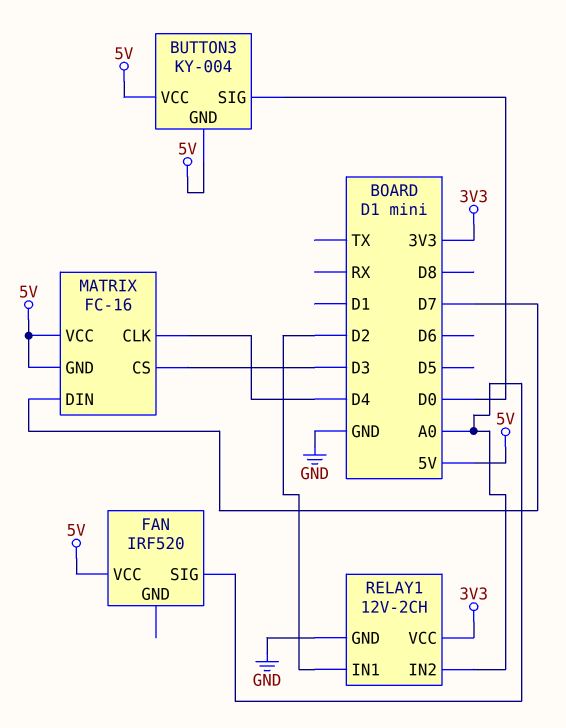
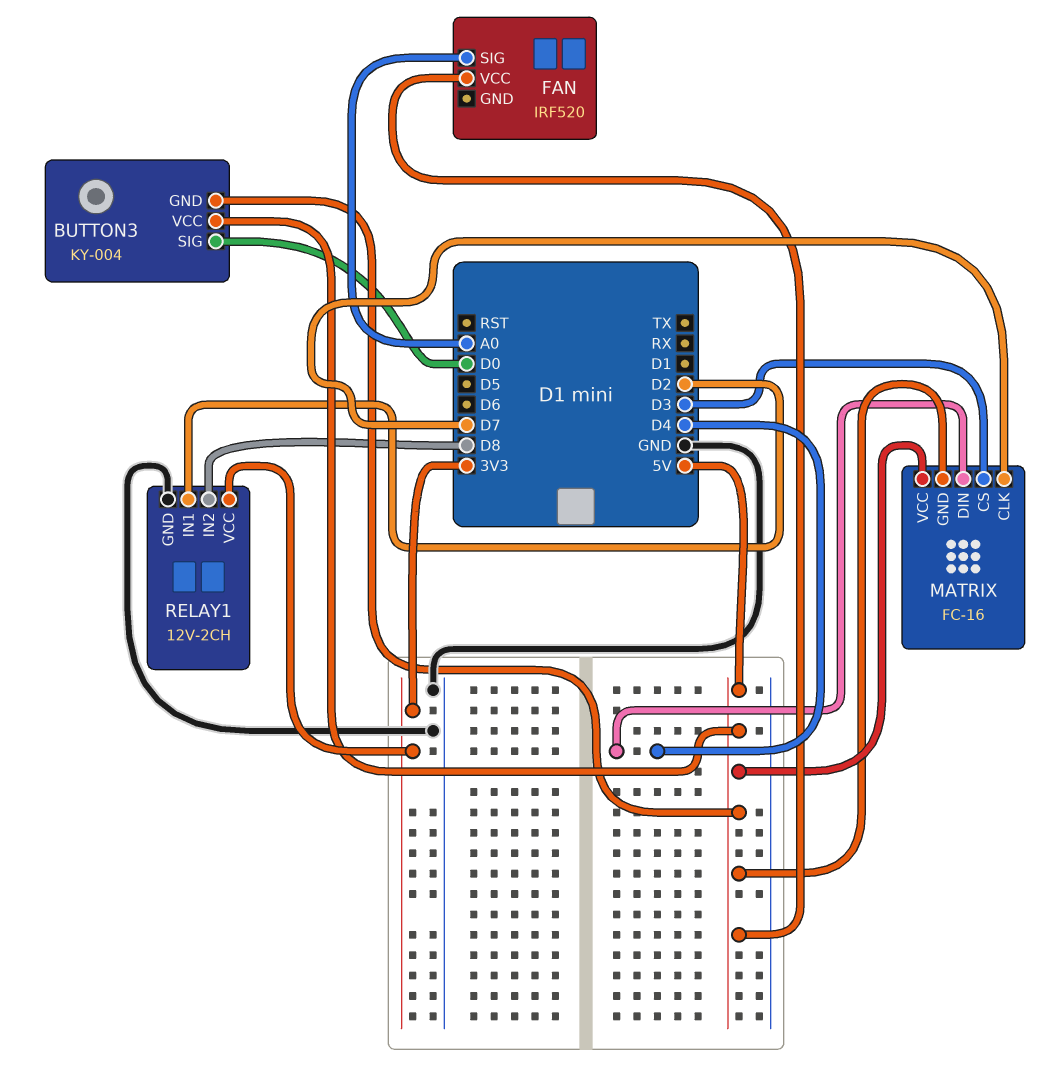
MATRIX pin CLK: D4 -> D7
MATRIX pin DIN: D7 -> D4
RELAY1 pin IN2: A0 -> D8

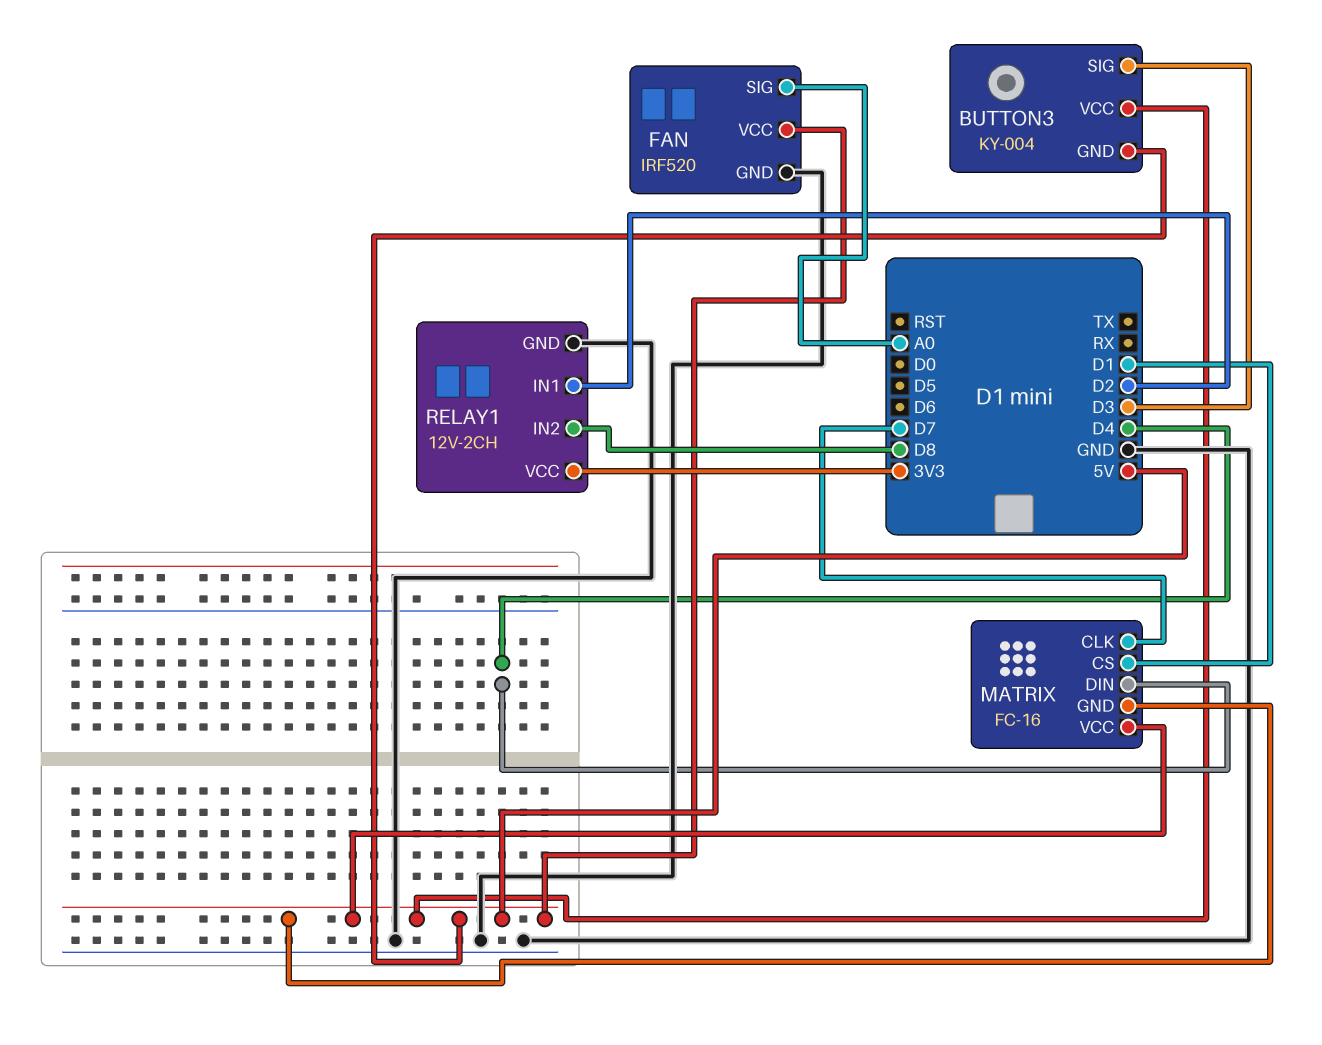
BUTTON3 pin SIG: D0 -> D3
FAN pin GND: none -> GND
MATRIX pin CS: D3 -> D1

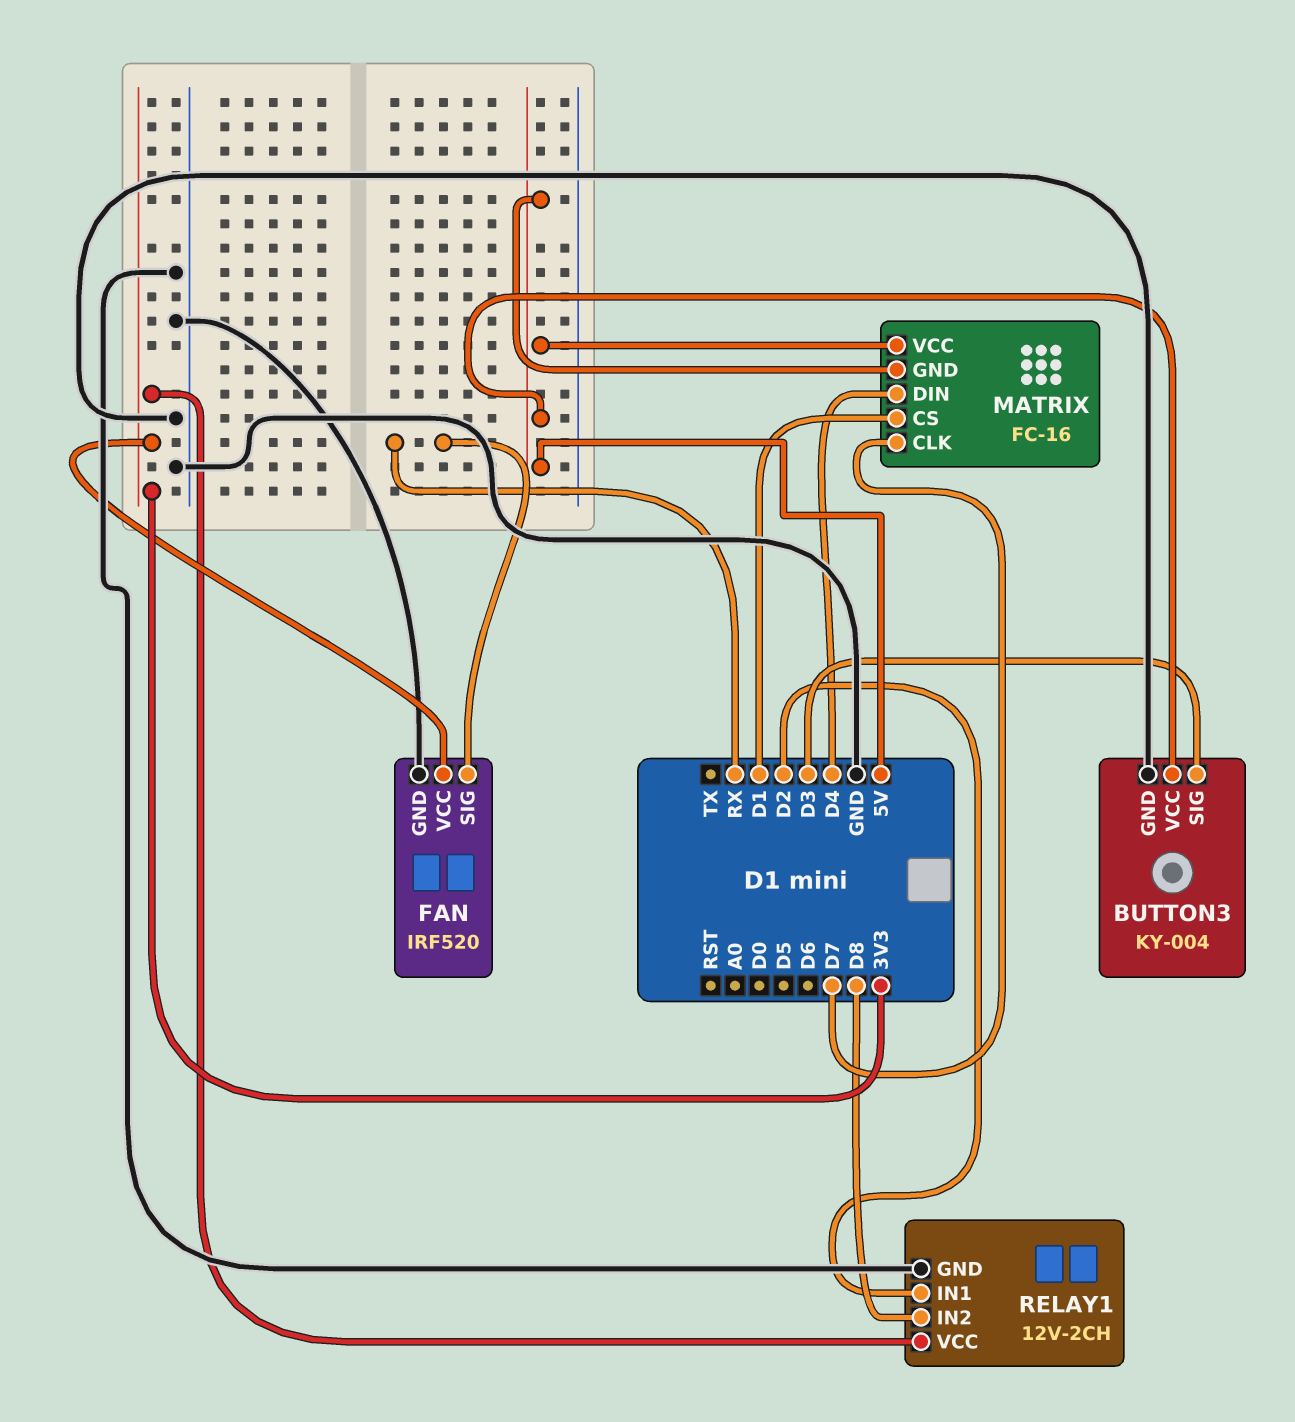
BUTTON3 pin GND: 5V -> GND
FAN pin SIG: A0 -> RX
FAN pin VCC: 5V -> 3V3

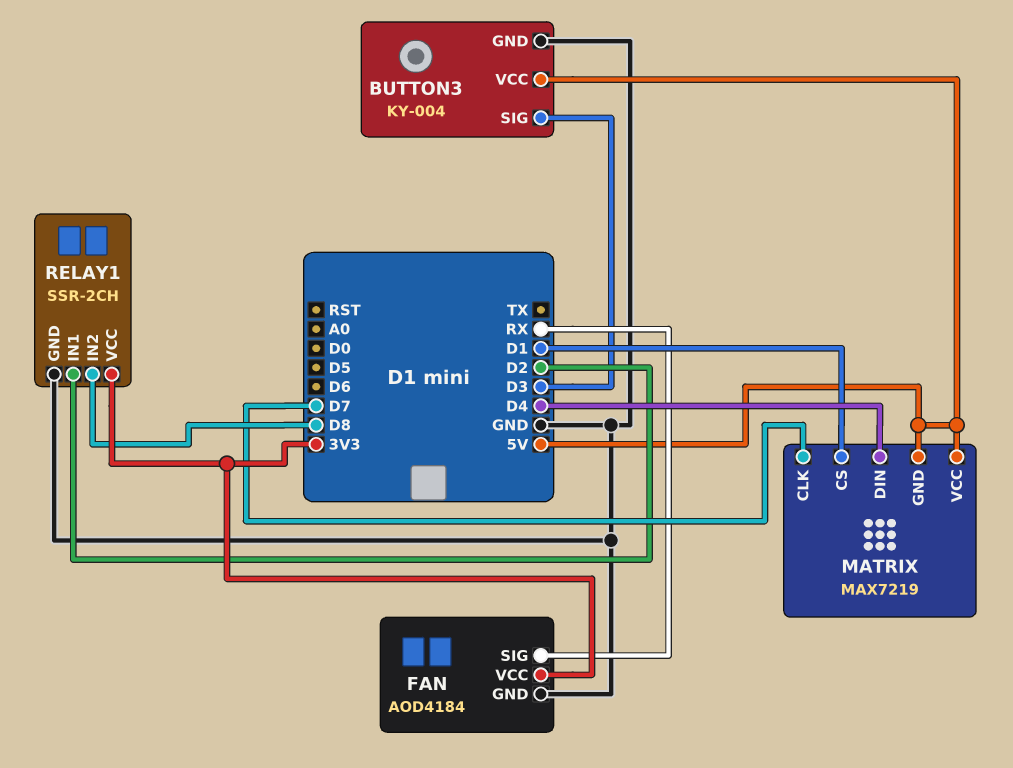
FAN: IRF520 -> AOD4184
MATRIX: FC-16 -> MAX7219
RELAY1: 12V-2CH -> SSR-2CH

